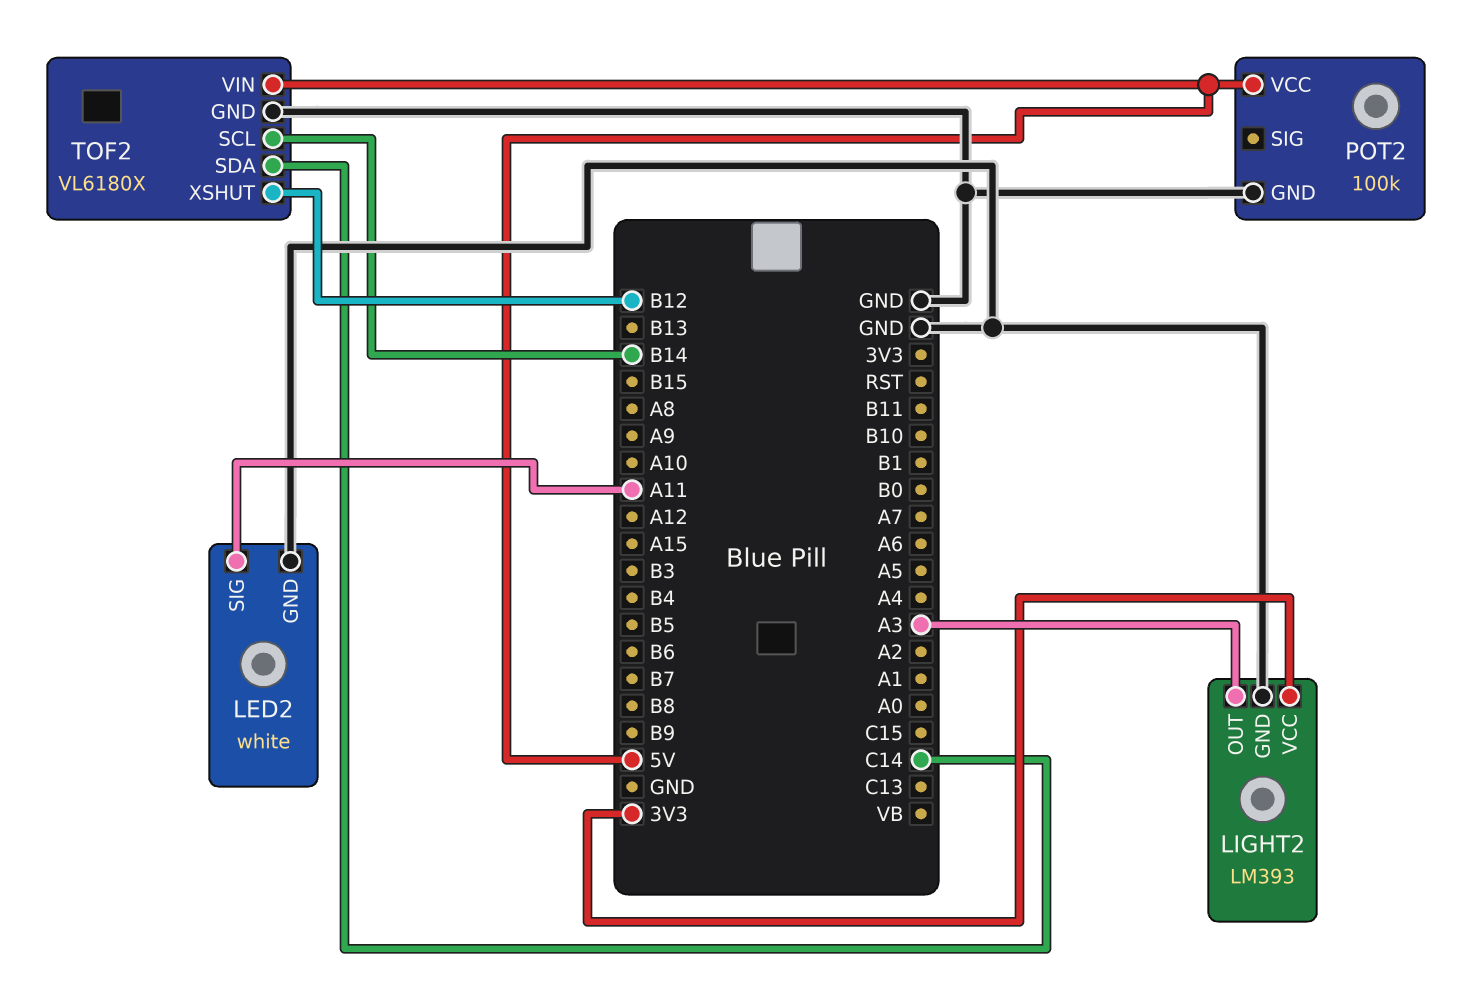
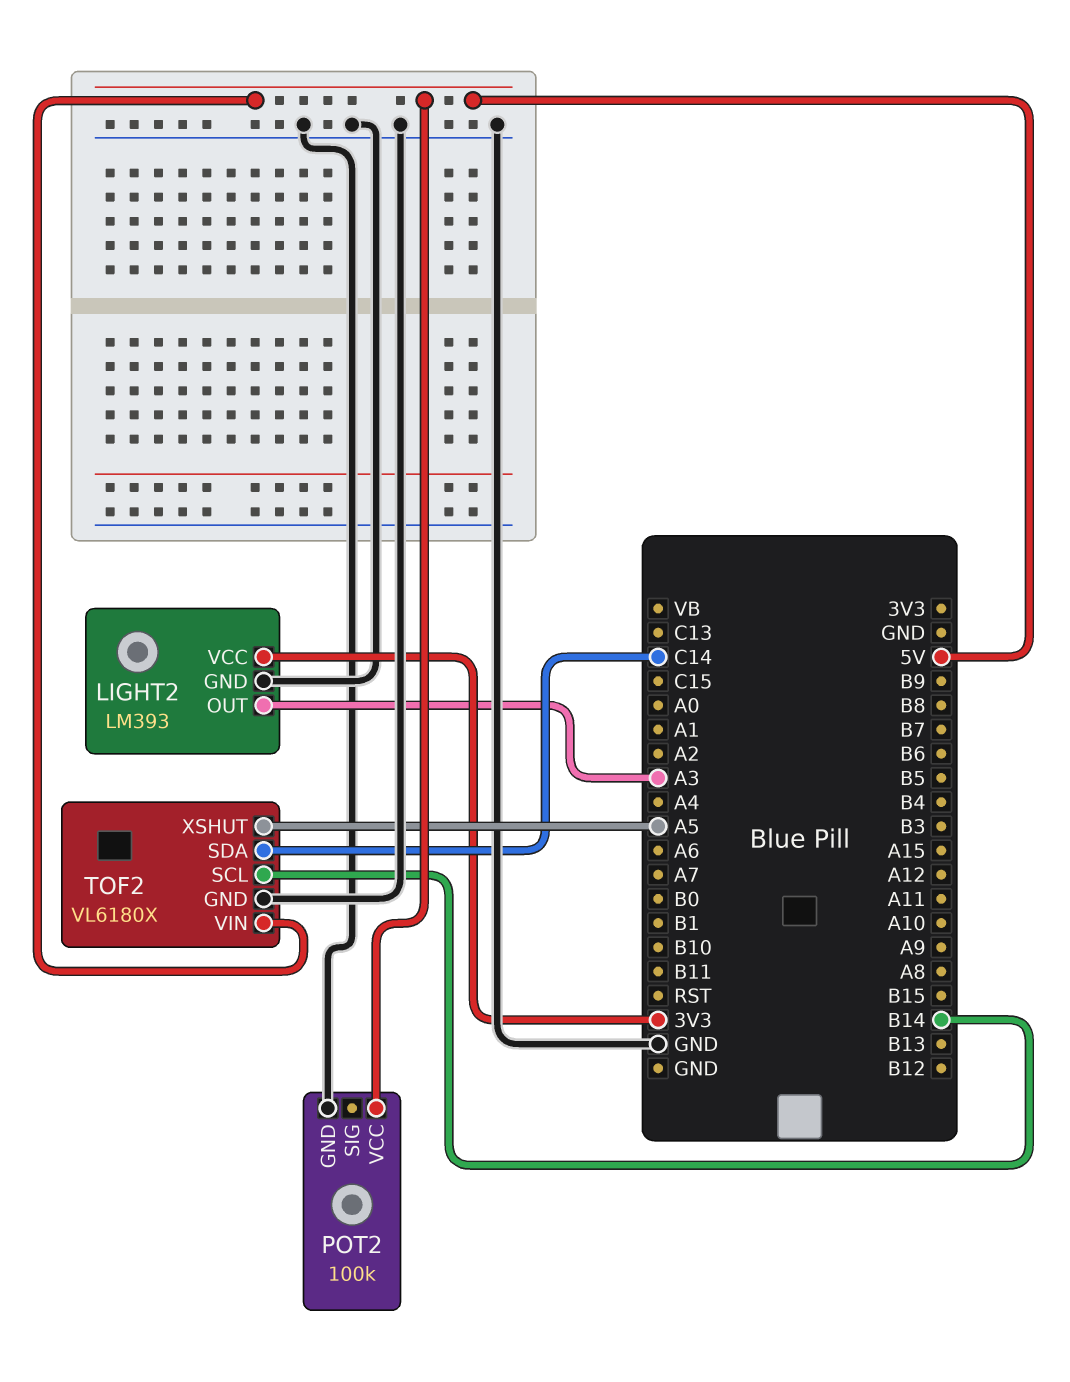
LED2: white -> none
LED2 pin GND: GND -> none
LED2 pin SIG: A11 -> none
TOF2 pin XSHUT: B12 -> A5

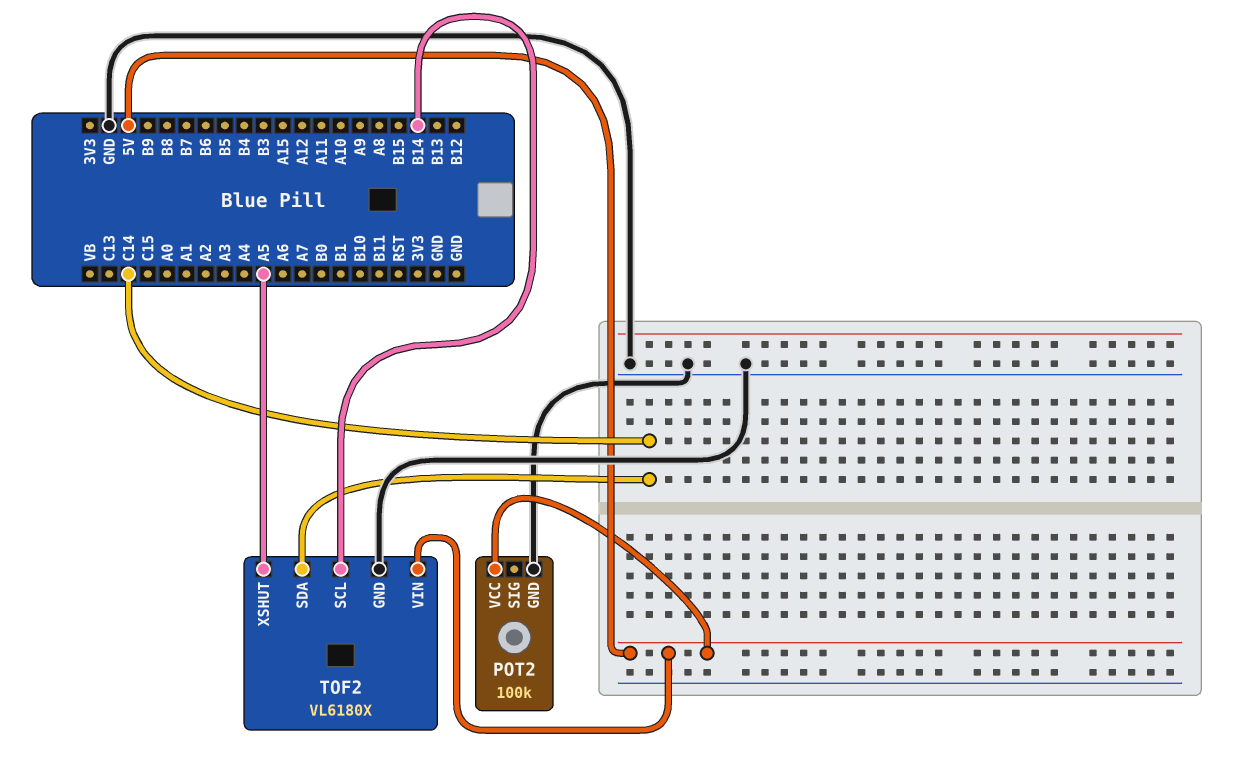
LIGHT2: LM393 -> none
LIGHT2 pin GND: GND -> none
LIGHT2 pin OUT: A3 -> none
LIGHT2 pin VCC: 3V3 -> none

